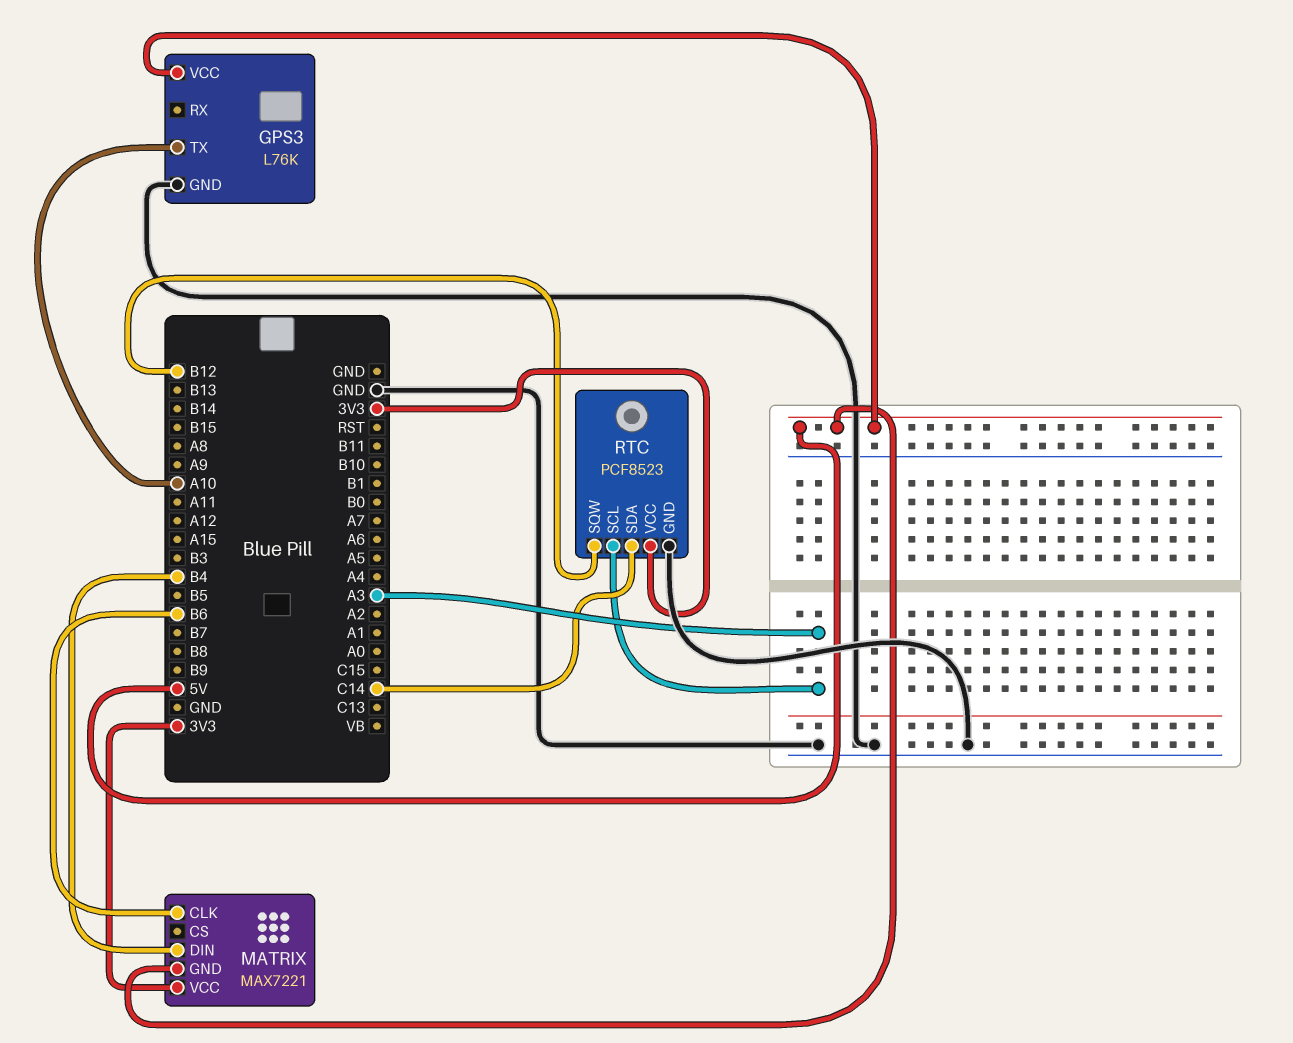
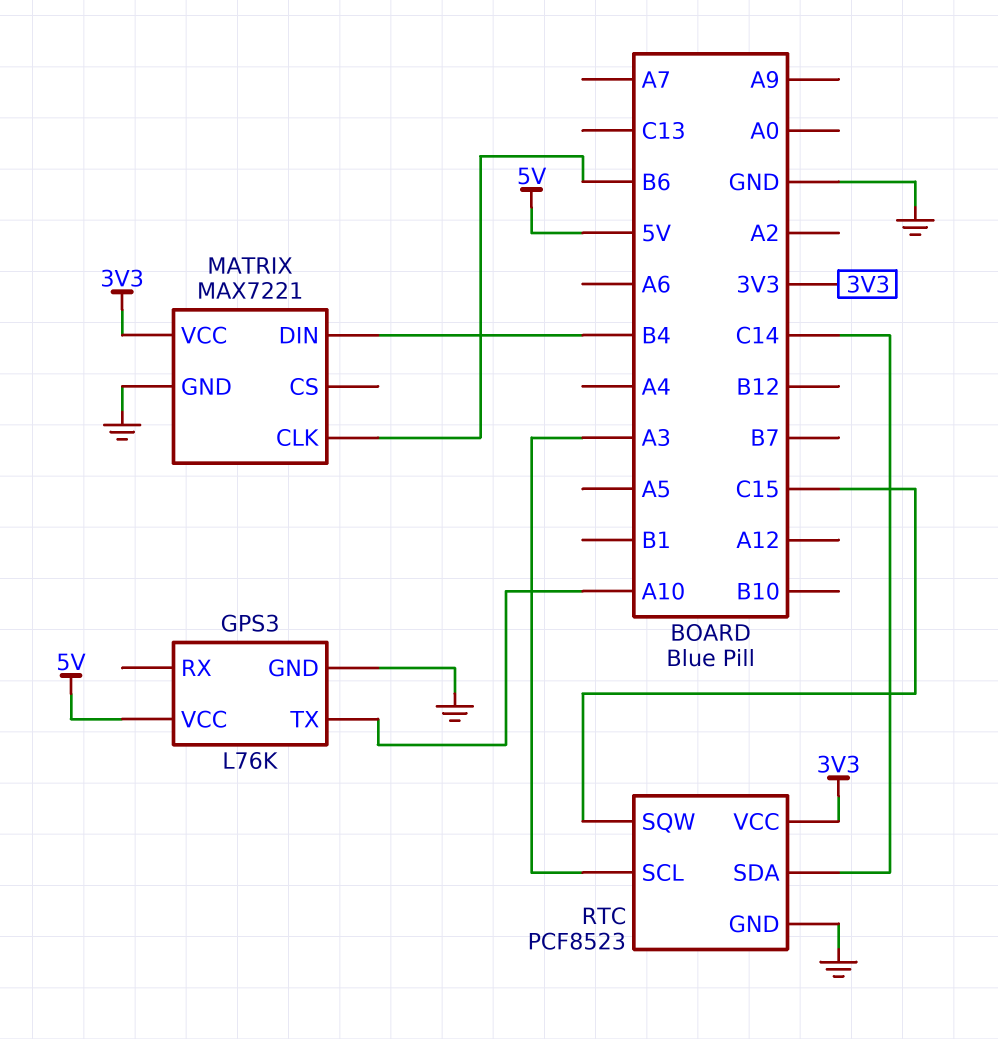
MATRIX pin GND: 5V -> GND
RTC pin SQW: B12 -> C15

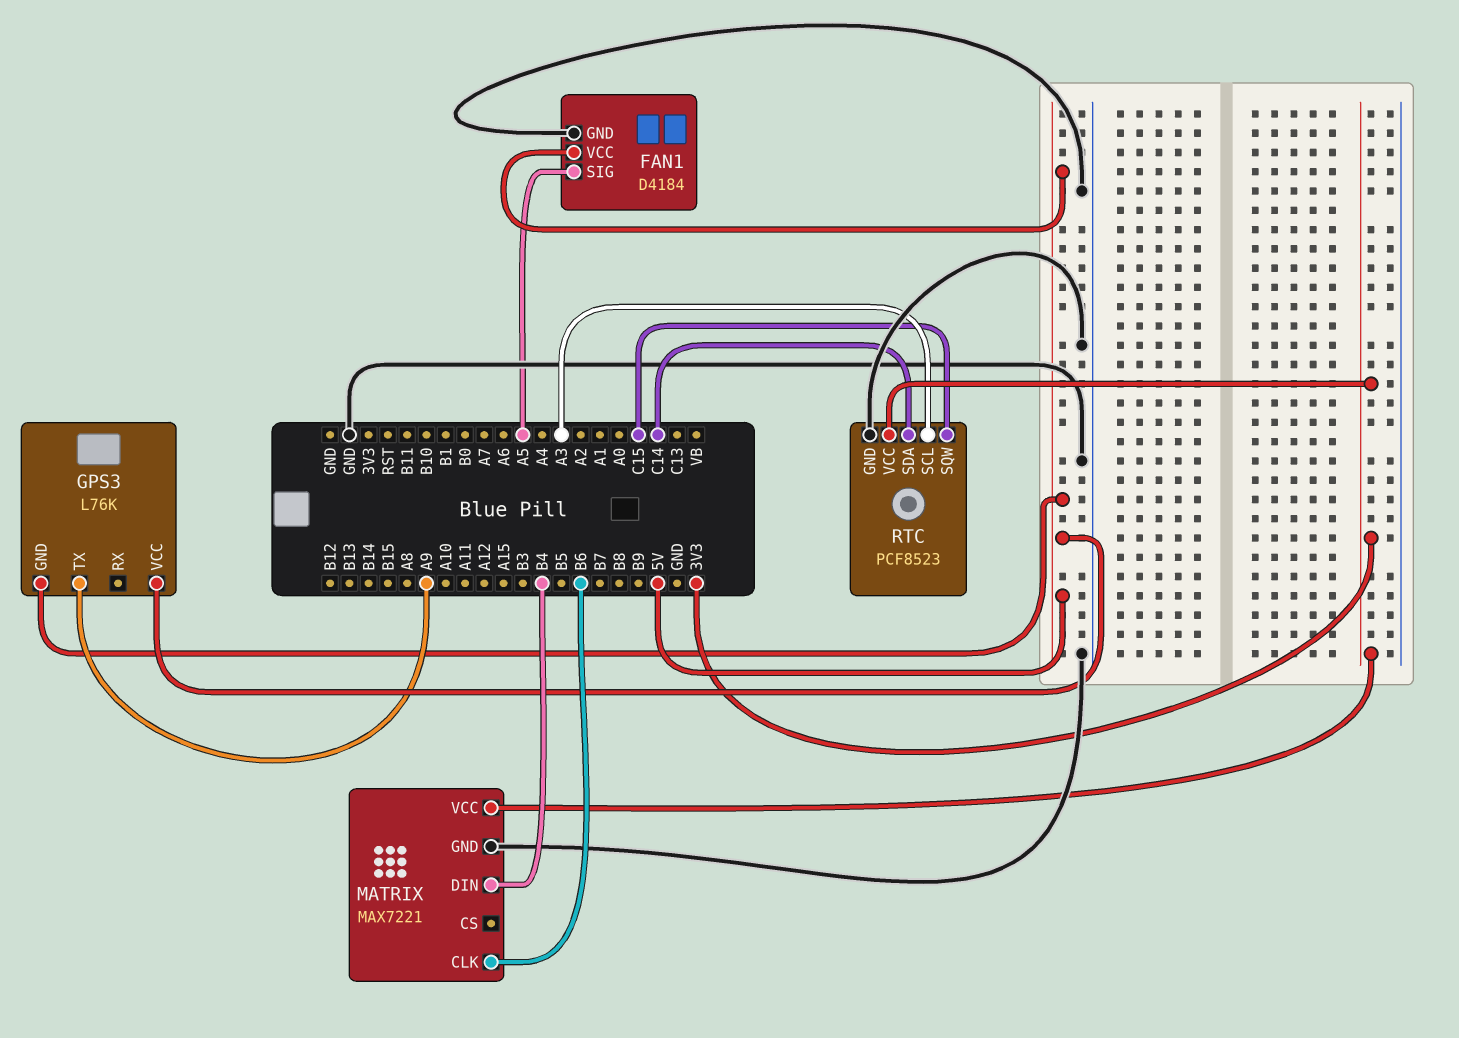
FAN1: none -> D4184
FAN1 pin GND: none -> GND
FAN1 pin SIG: none -> A5
FAN1 pin VCC: none -> 5V
GPS3 pin GND: GND -> 5V
GPS3 pin TX: A10 -> A9

